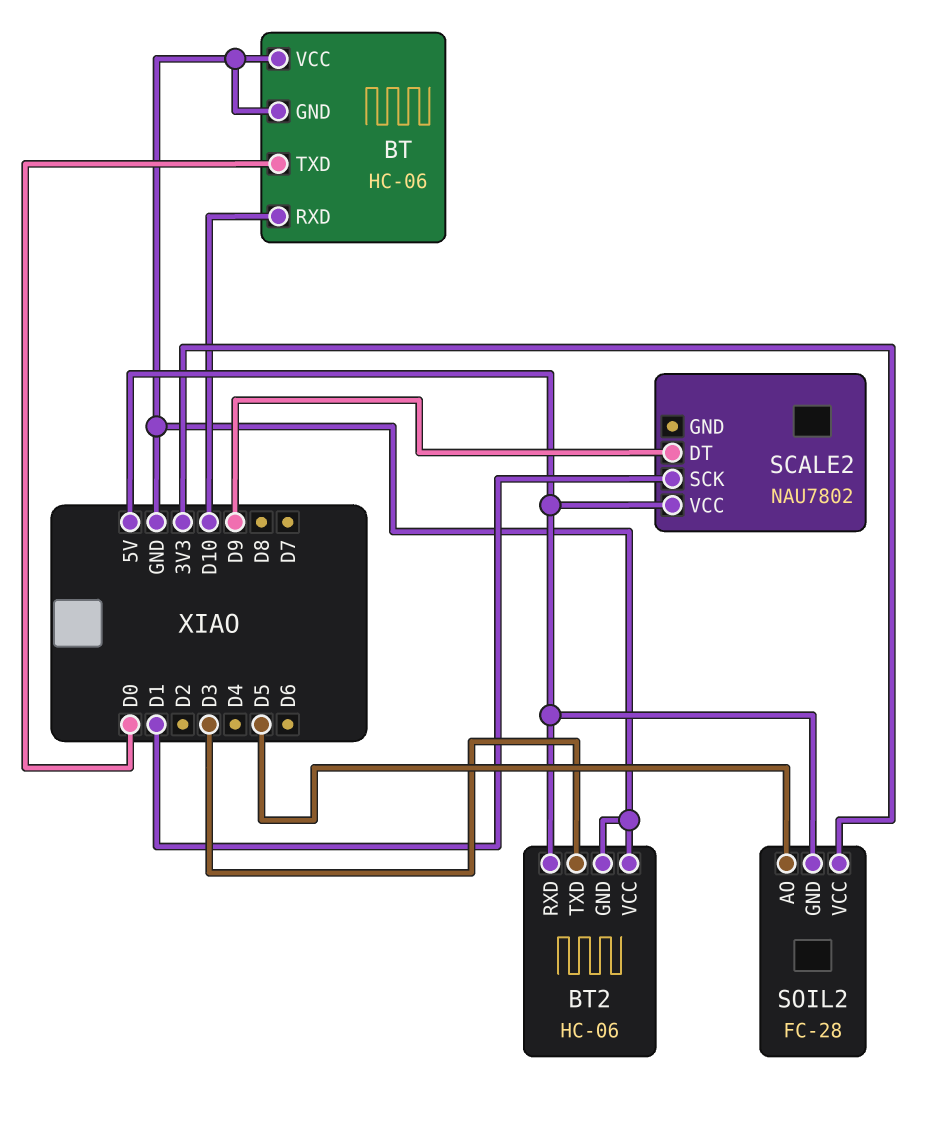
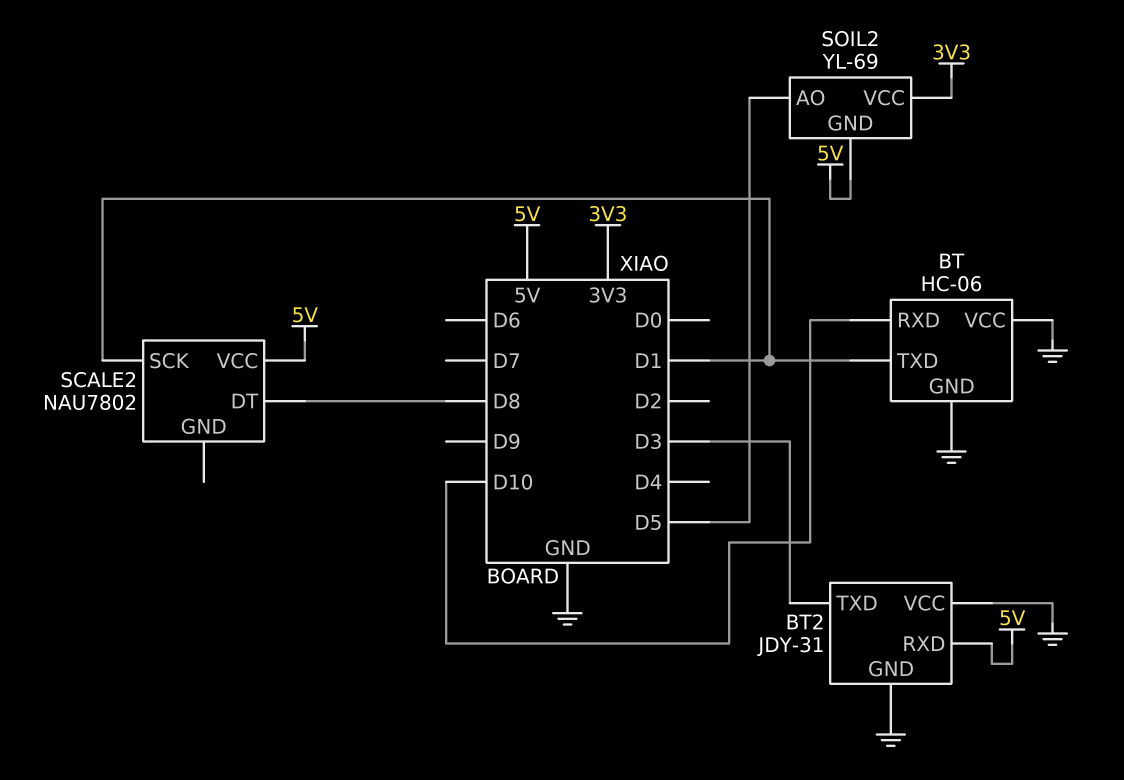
BT pin TXD: D0 -> D1
BT2: HC-06 -> JDY-31
SCALE2 pin DT: D9 -> D8
SOIL2: FC-28 -> YL-69

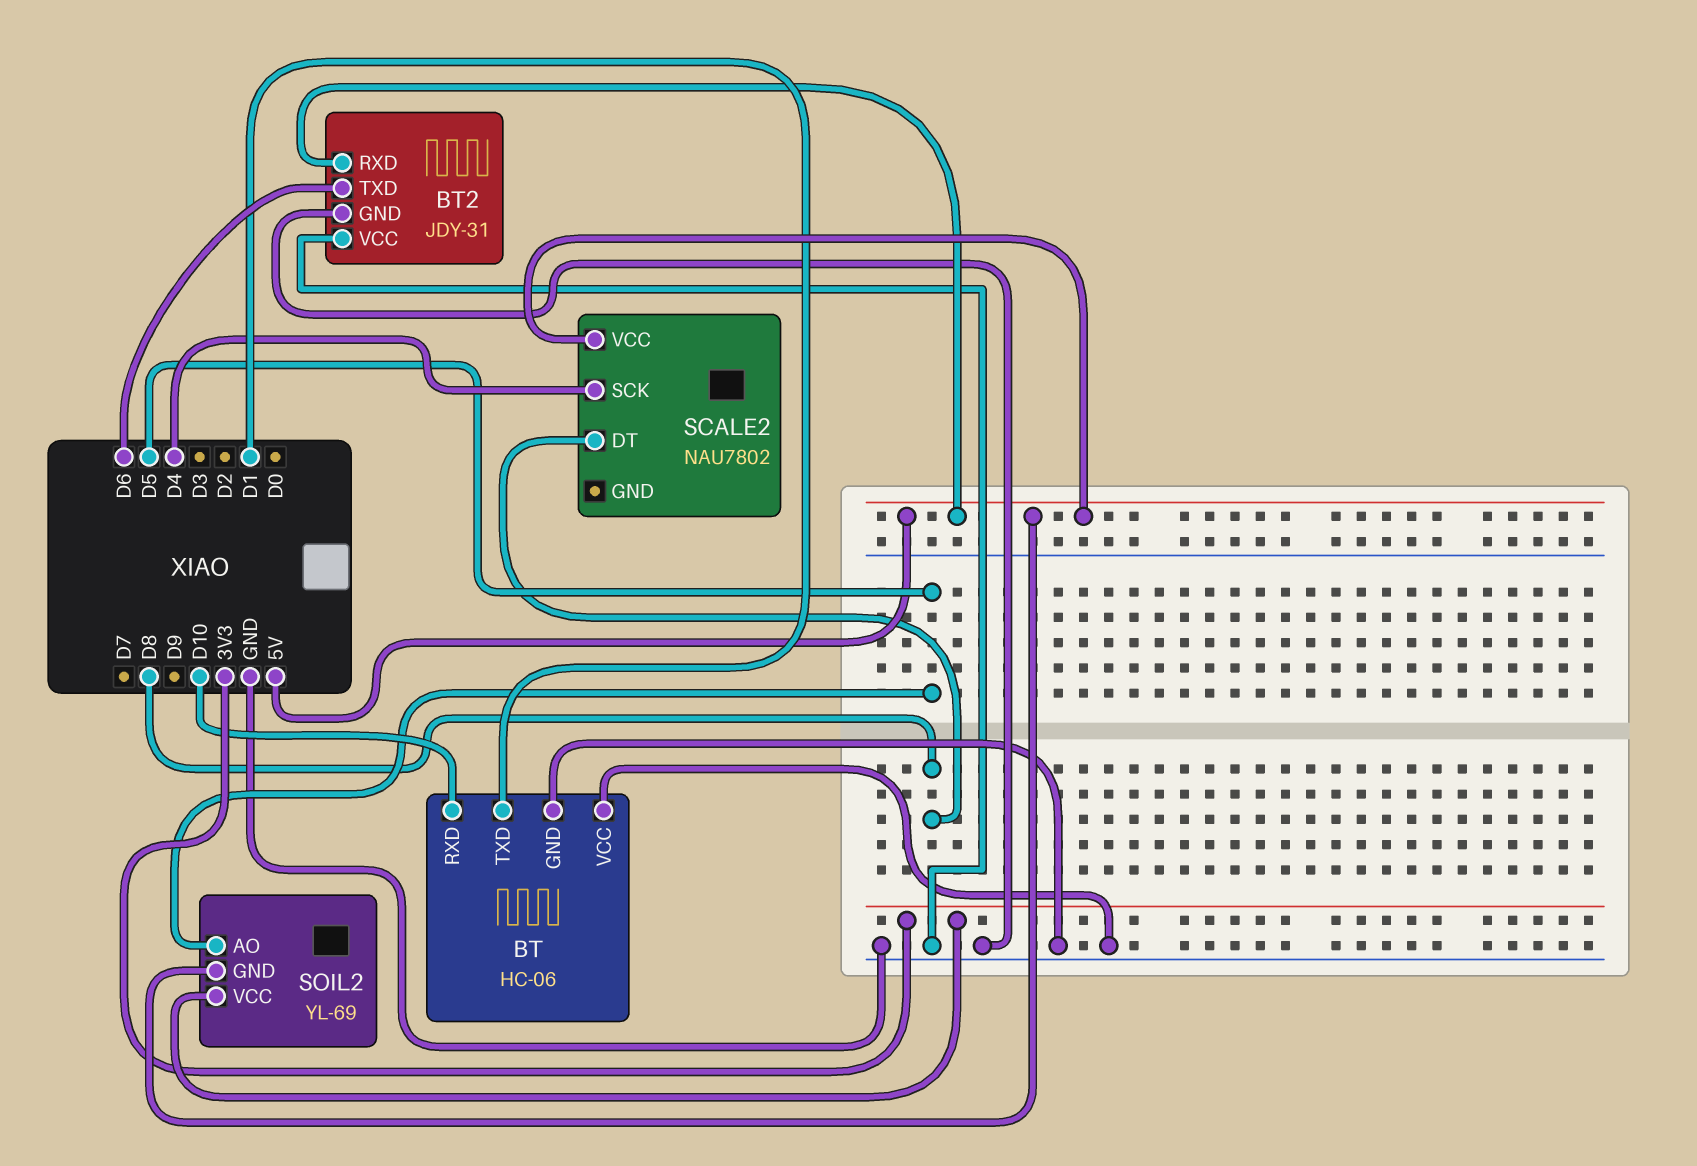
BT2 pin TXD: D3 -> D6
SCALE2 pin SCK: D1 -> D4

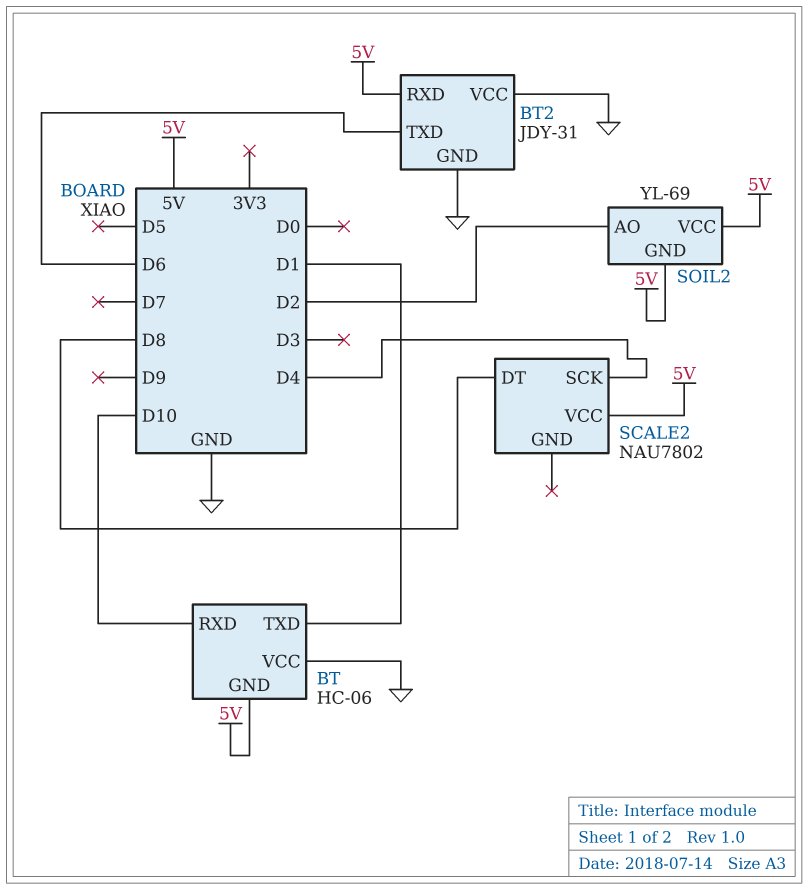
BT pin GND: GND -> 5V
SOIL2 pin AO: D5 -> D2
SOIL2 pin VCC: 3V3 -> 5V

